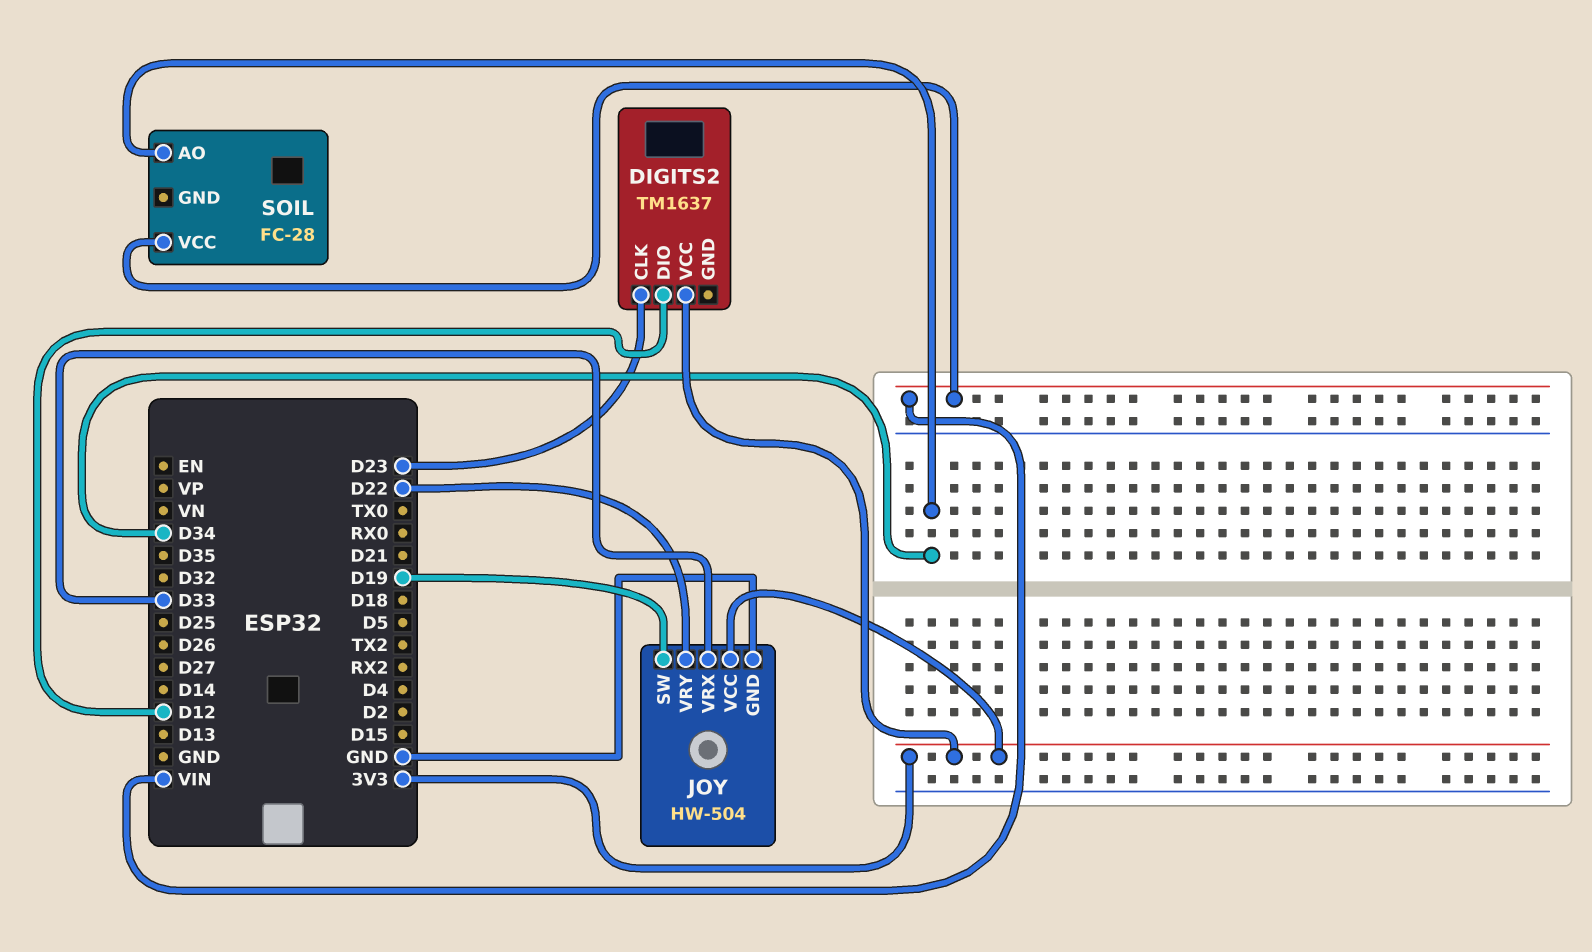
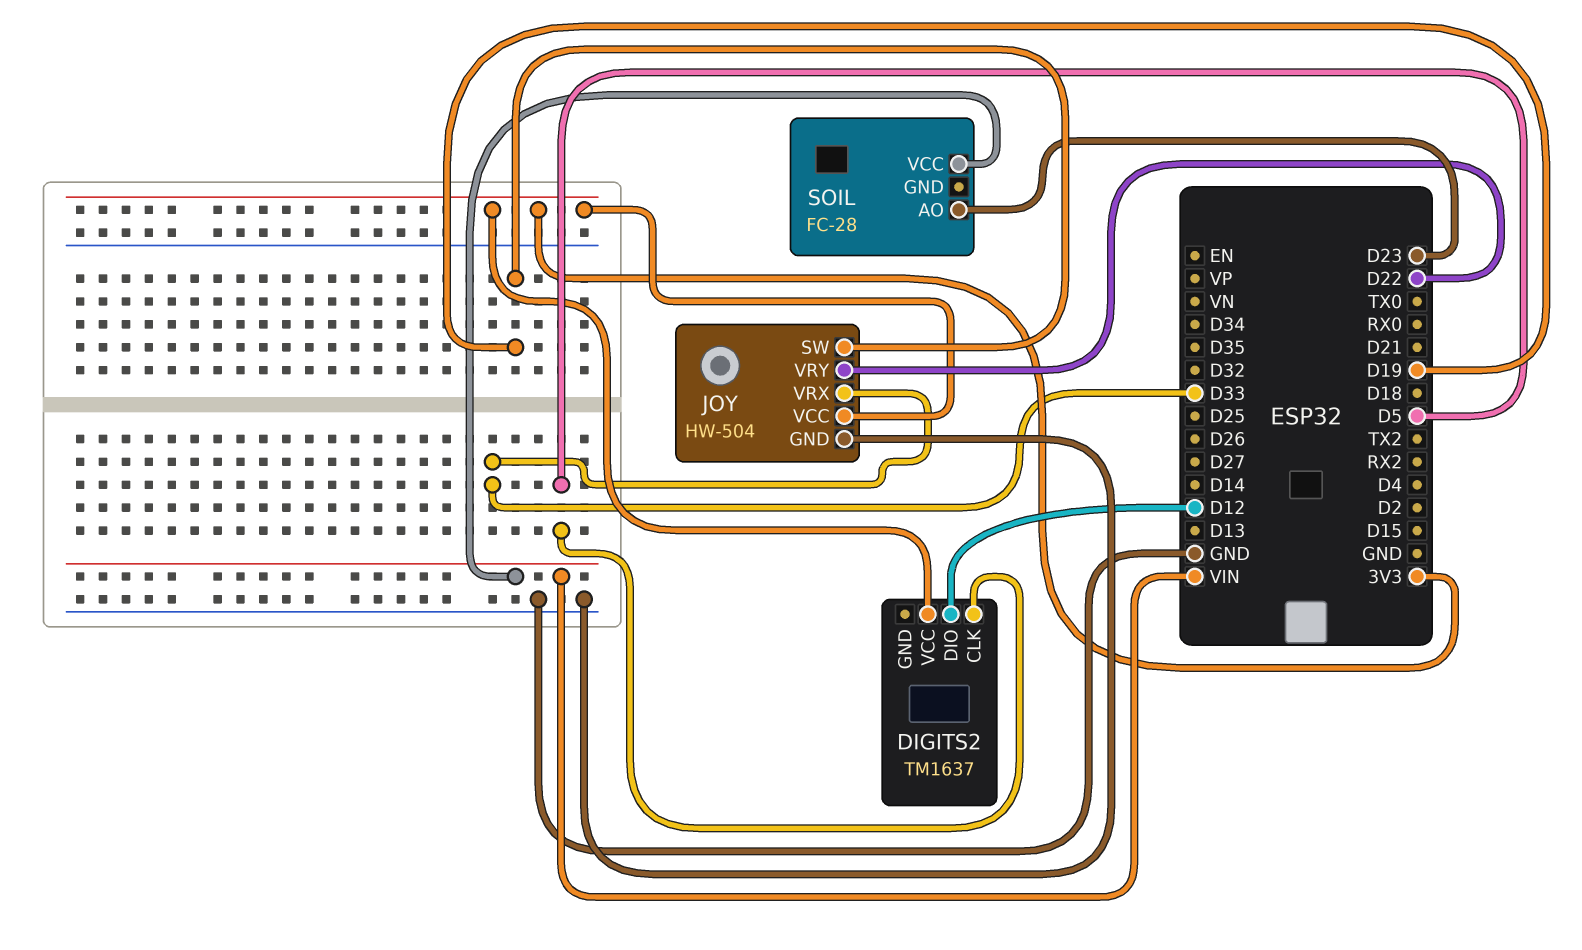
DIGITS2 pin CLK: D23 -> D5
SOIL pin AO: D34 -> D23

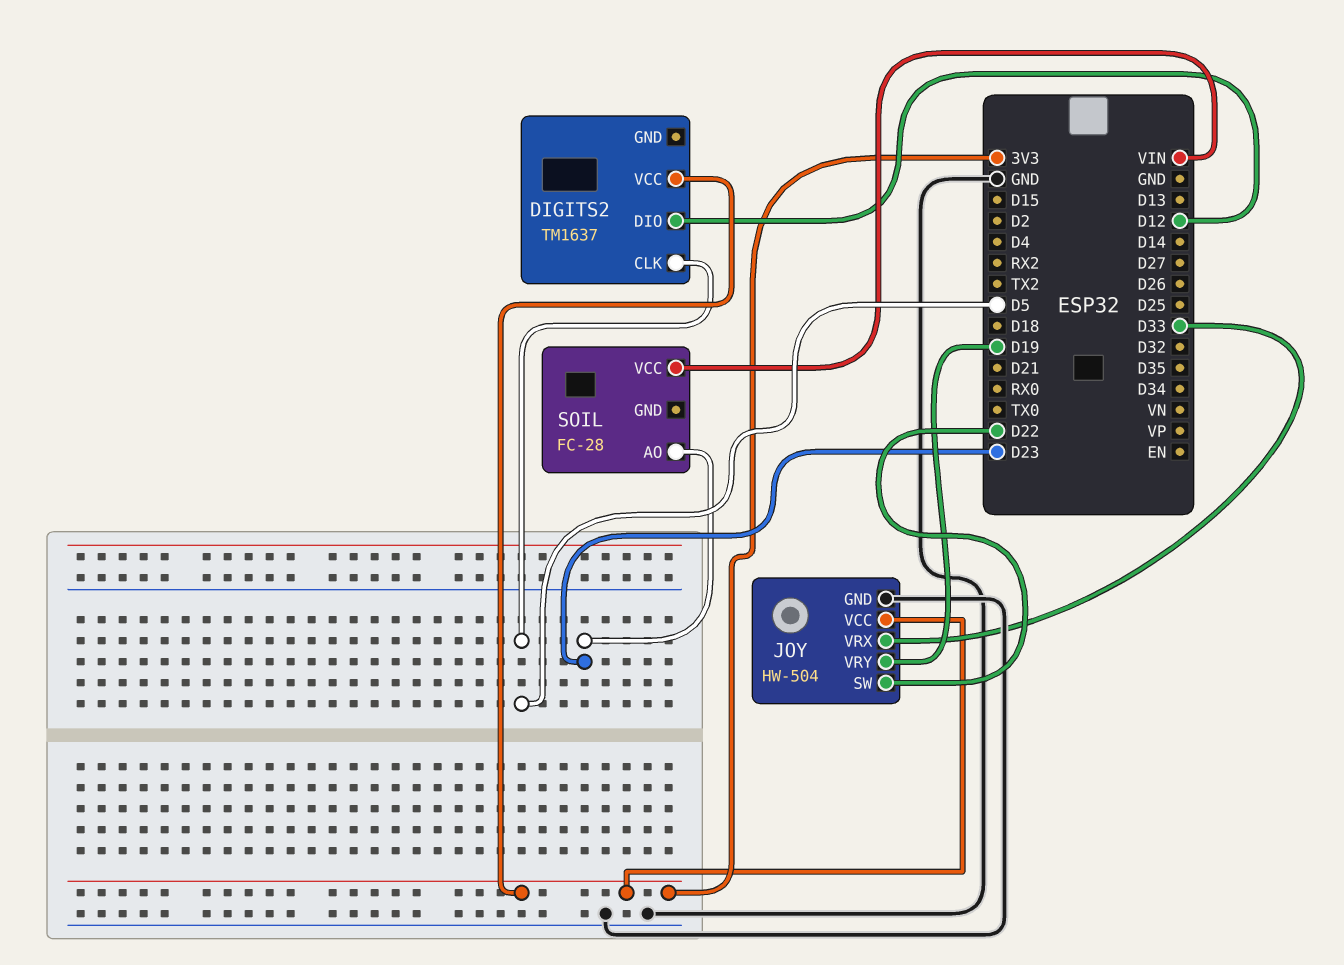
JOY pin SW: D19 -> D22
JOY pin VRY: D22 -> D19

